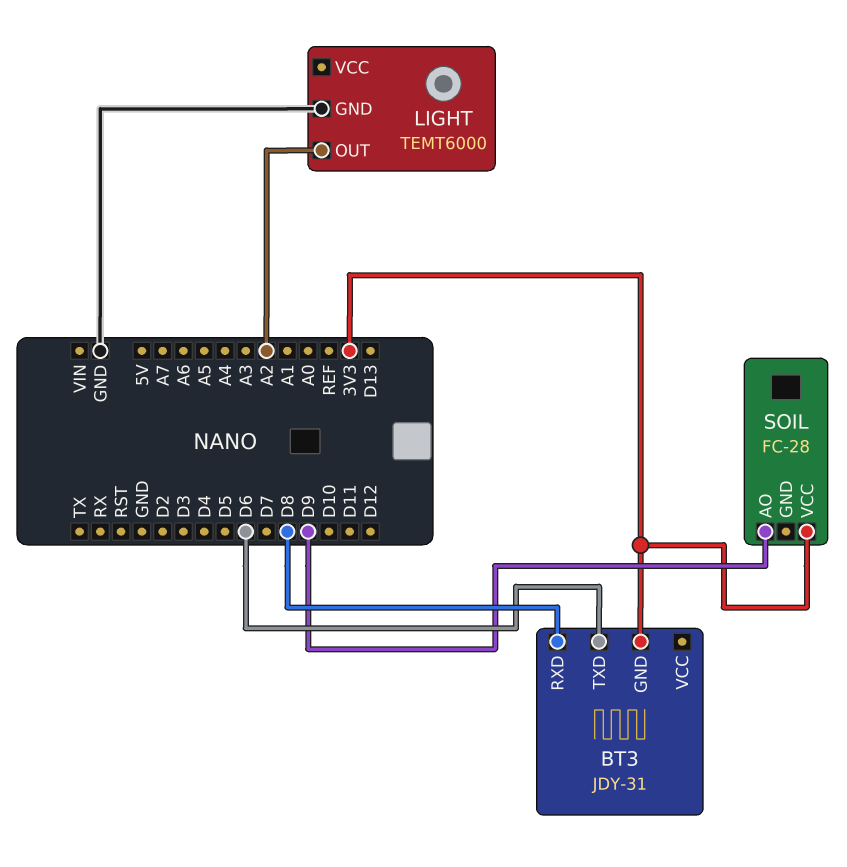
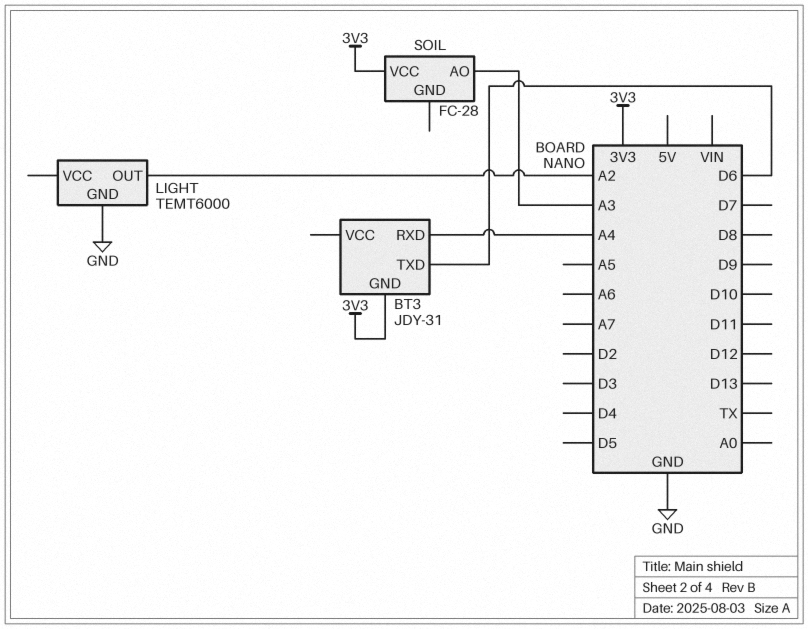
BT3 pin RXD: D8 -> A4
SOIL pin AO: D9 -> A3

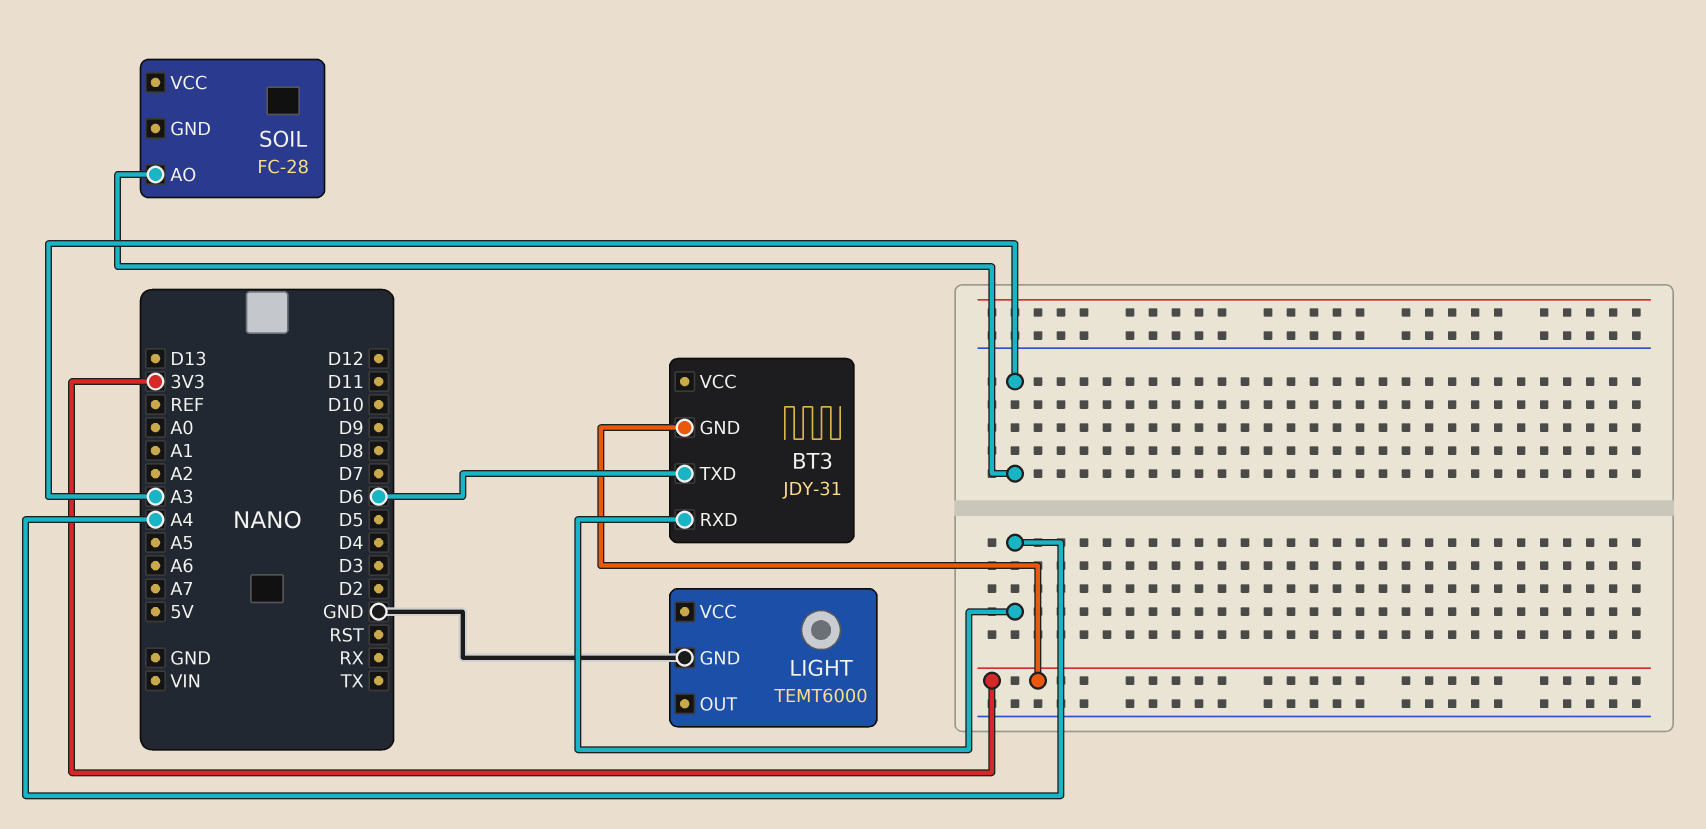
LIGHT pin OUT: A2 -> none
SOIL pin VCC: 3V3 -> none

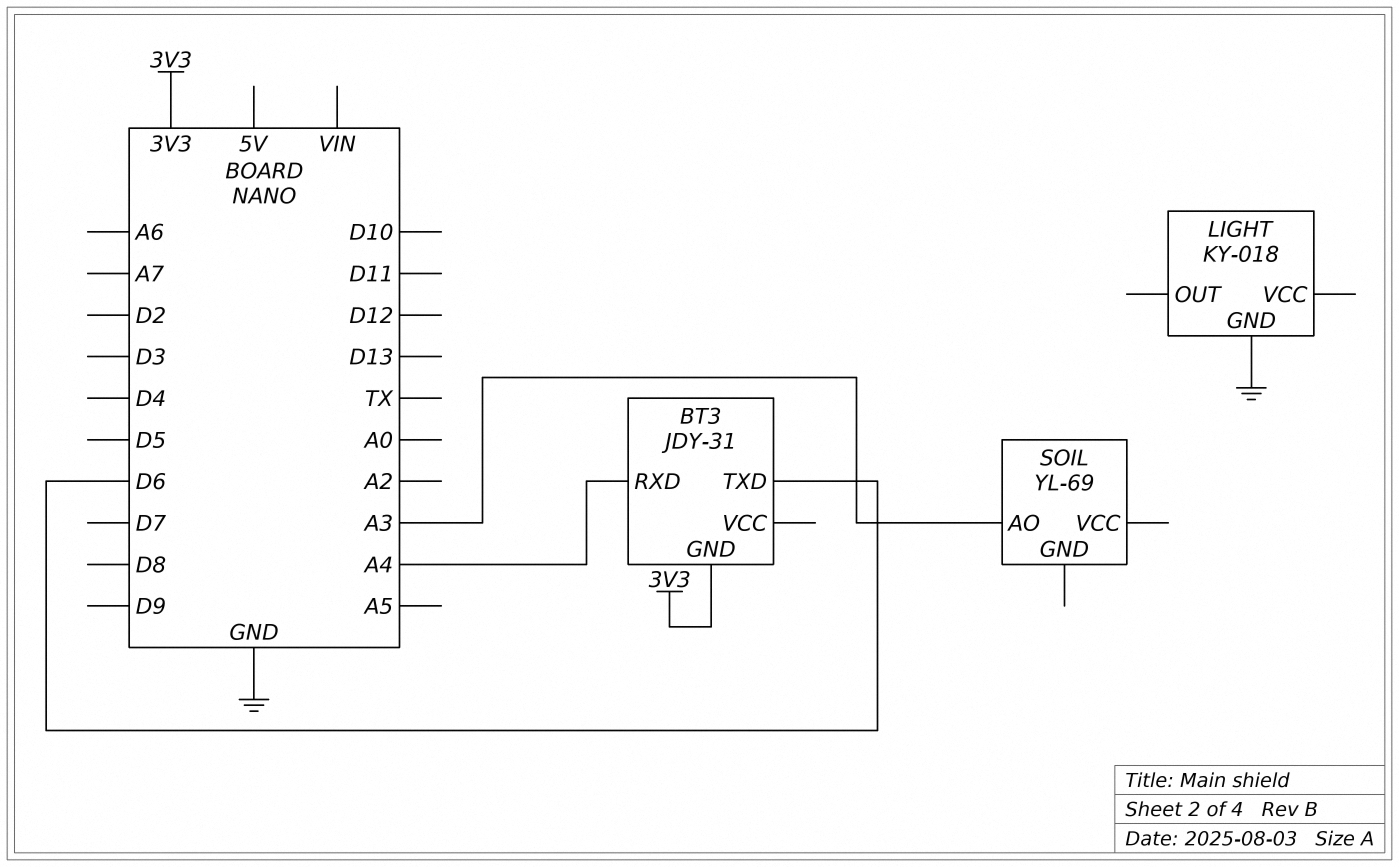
LIGHT: TEMT6000 -> KY-018
SOIL: FC-28 -> YL-69

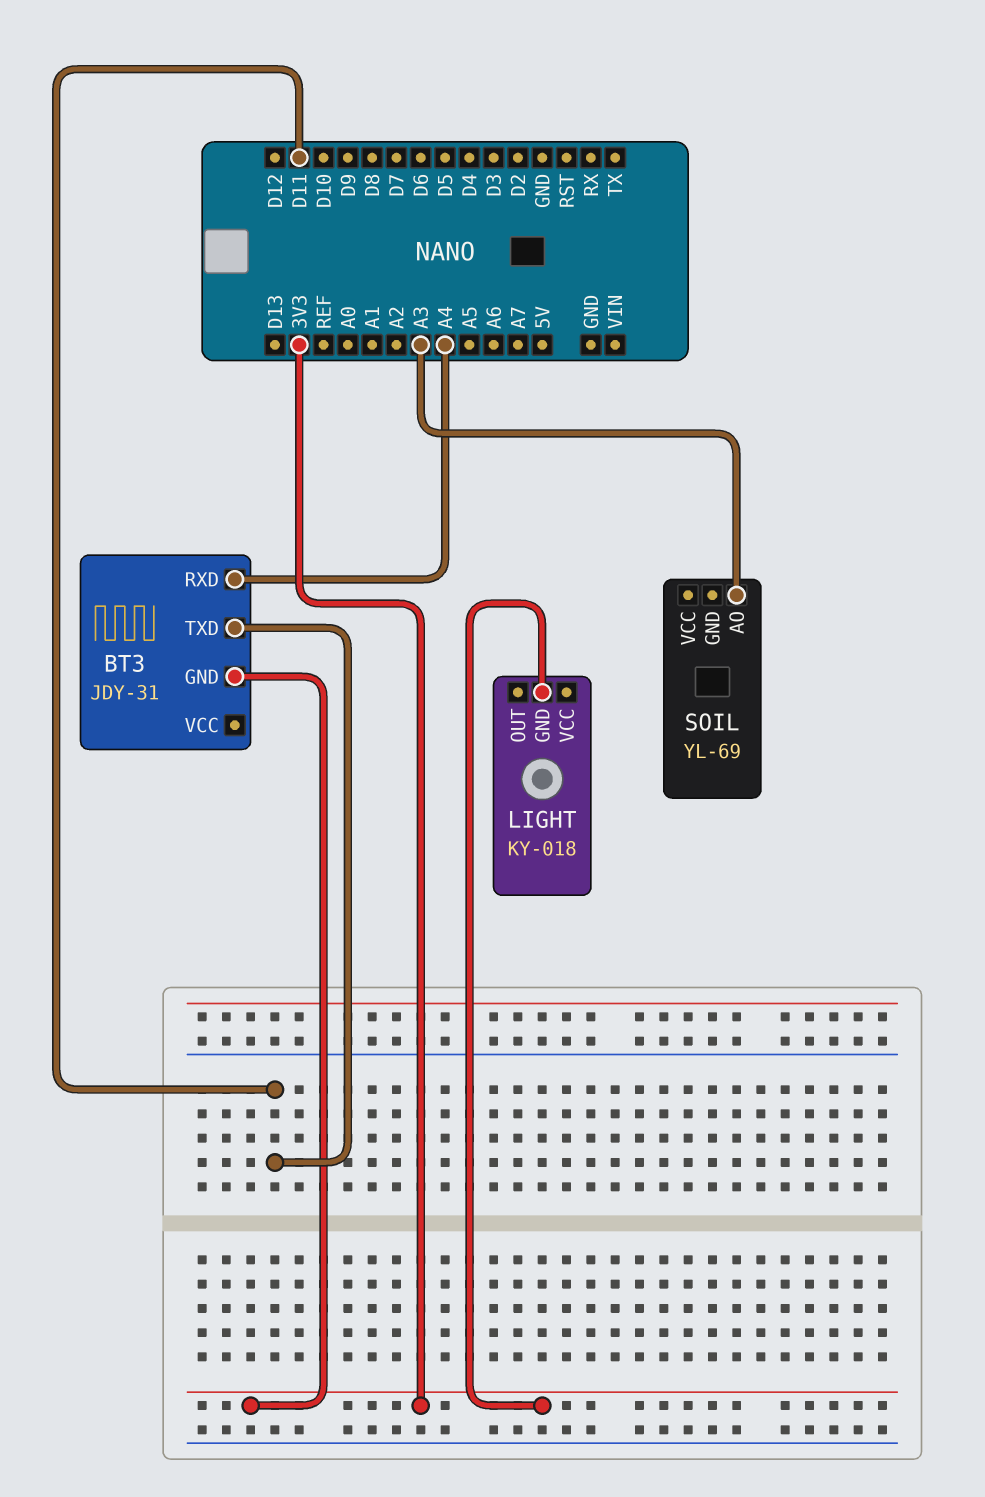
BT3 pin TXD: D6 -> D11
LIGHT pin GND: GND -> 3V3

